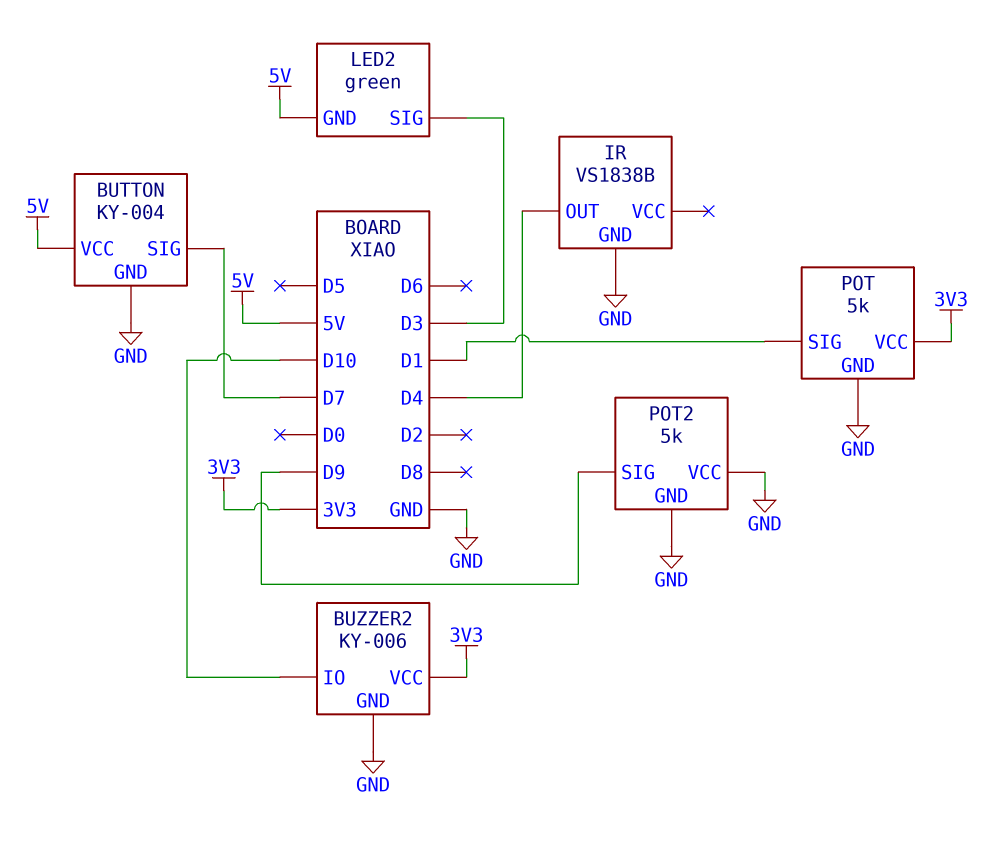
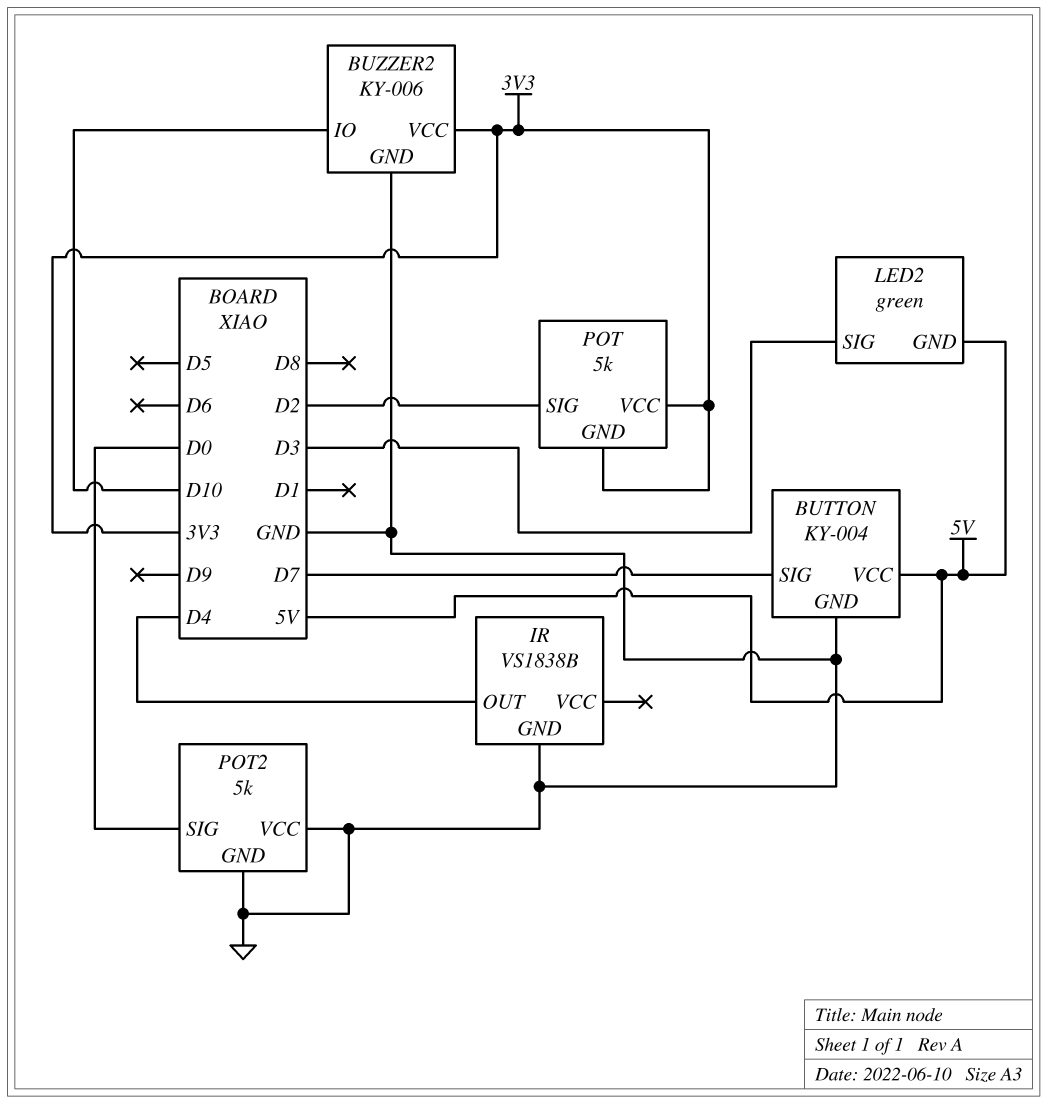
POT pin GND: GND -> 3V3
POT pin SIG: D1 -> D2
POT2 pin SIG: D9 -> D0

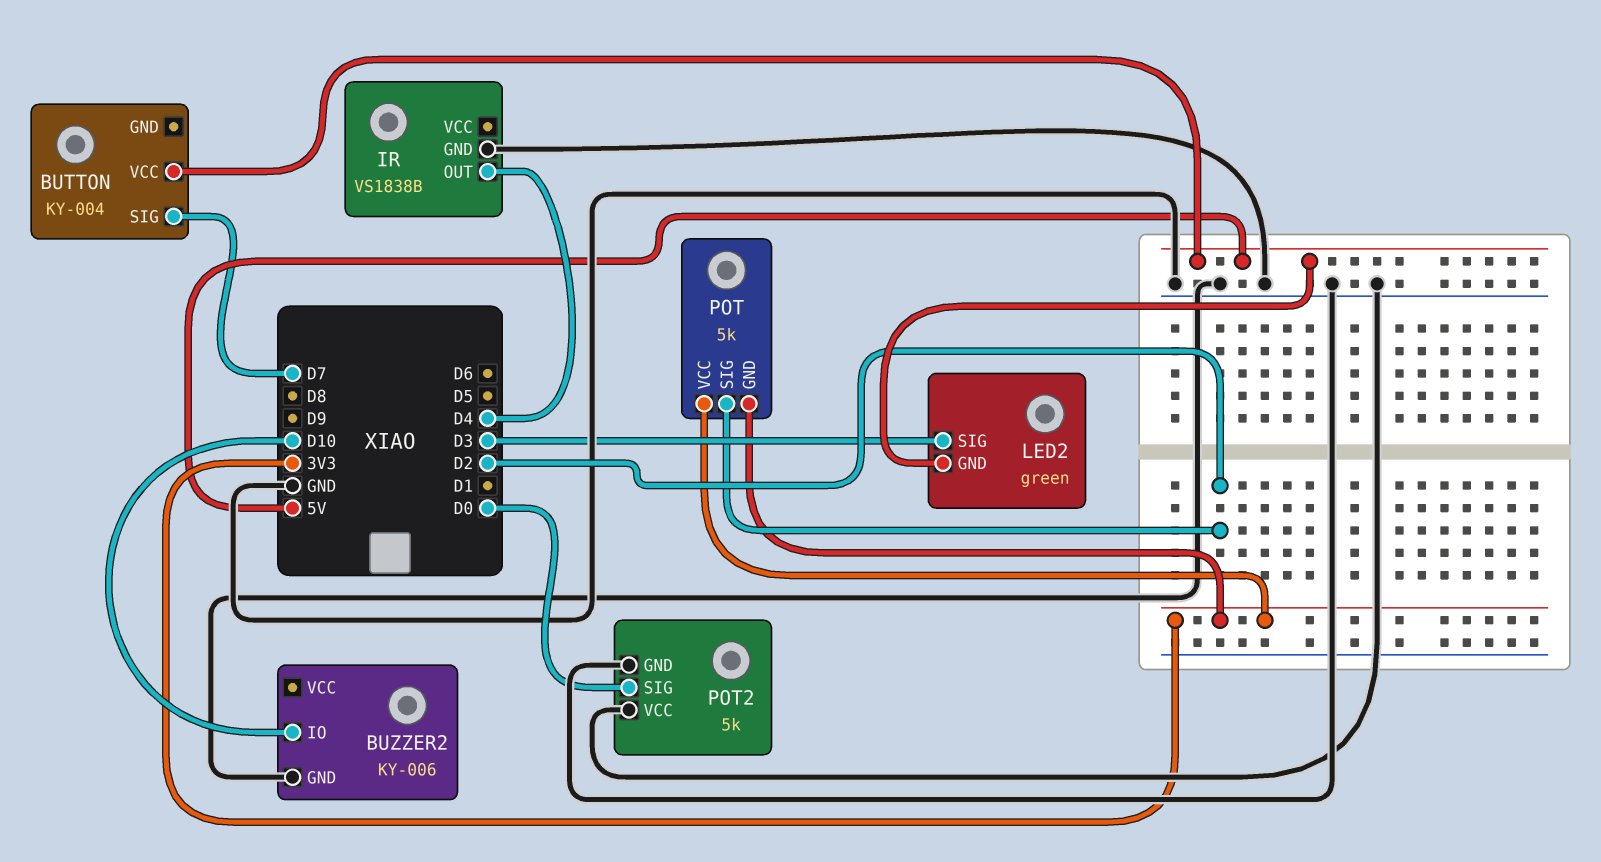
BUTTON pin GND: GND -> none
BUZZER2 pin VCC: 3V3 -> none

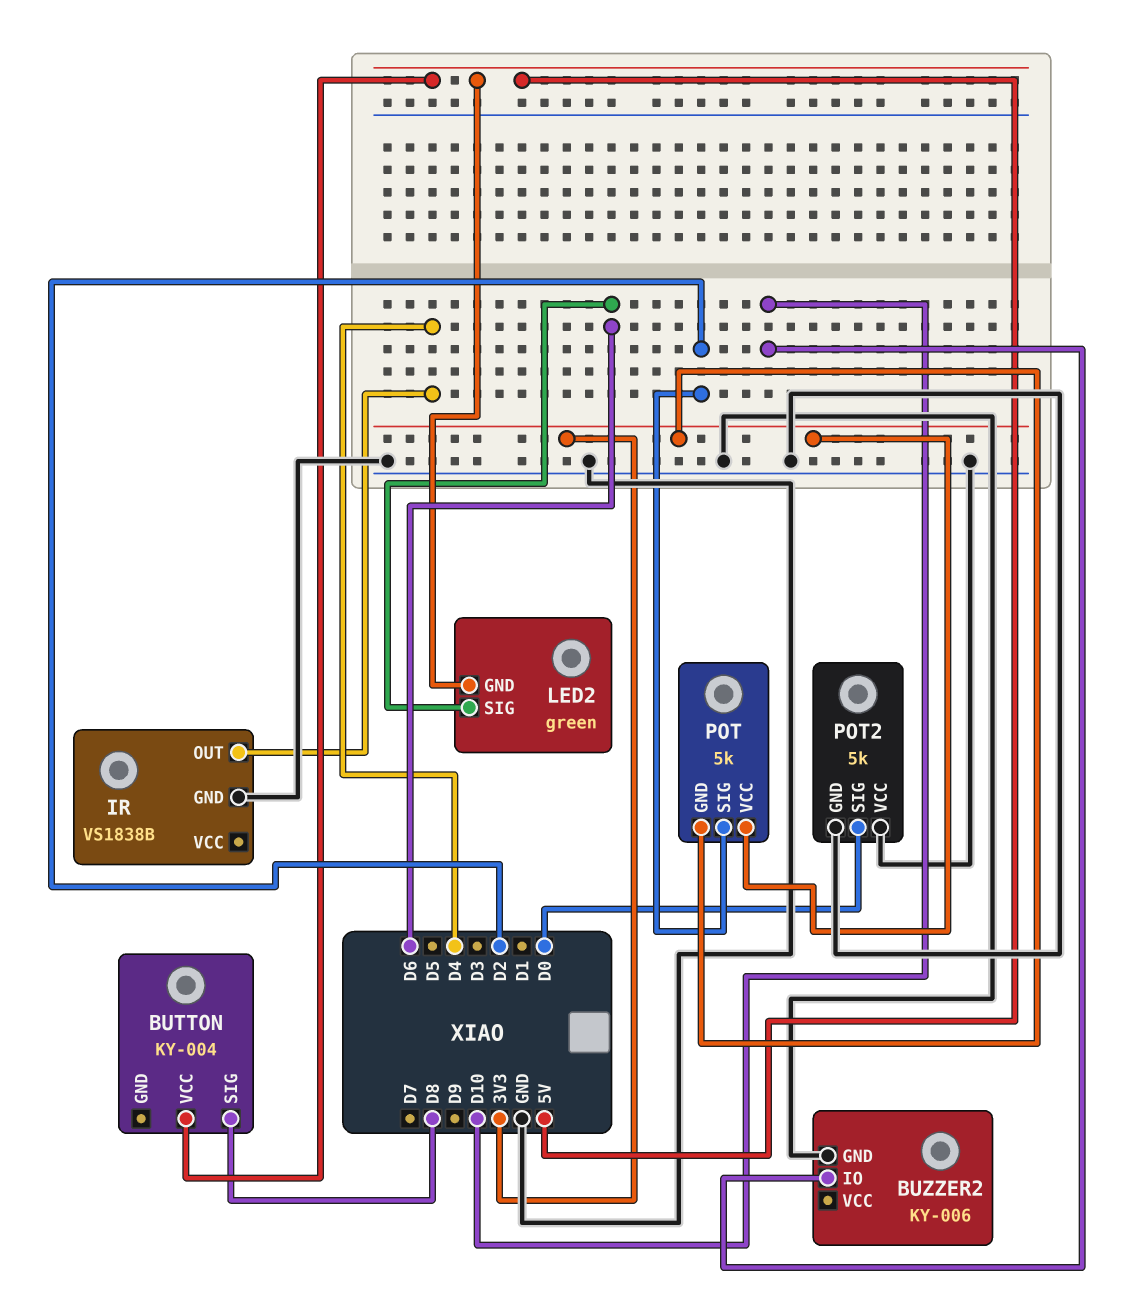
BUTTON pin SIG: D7 -> D8
LED2 pin SIG: D3 -> D6

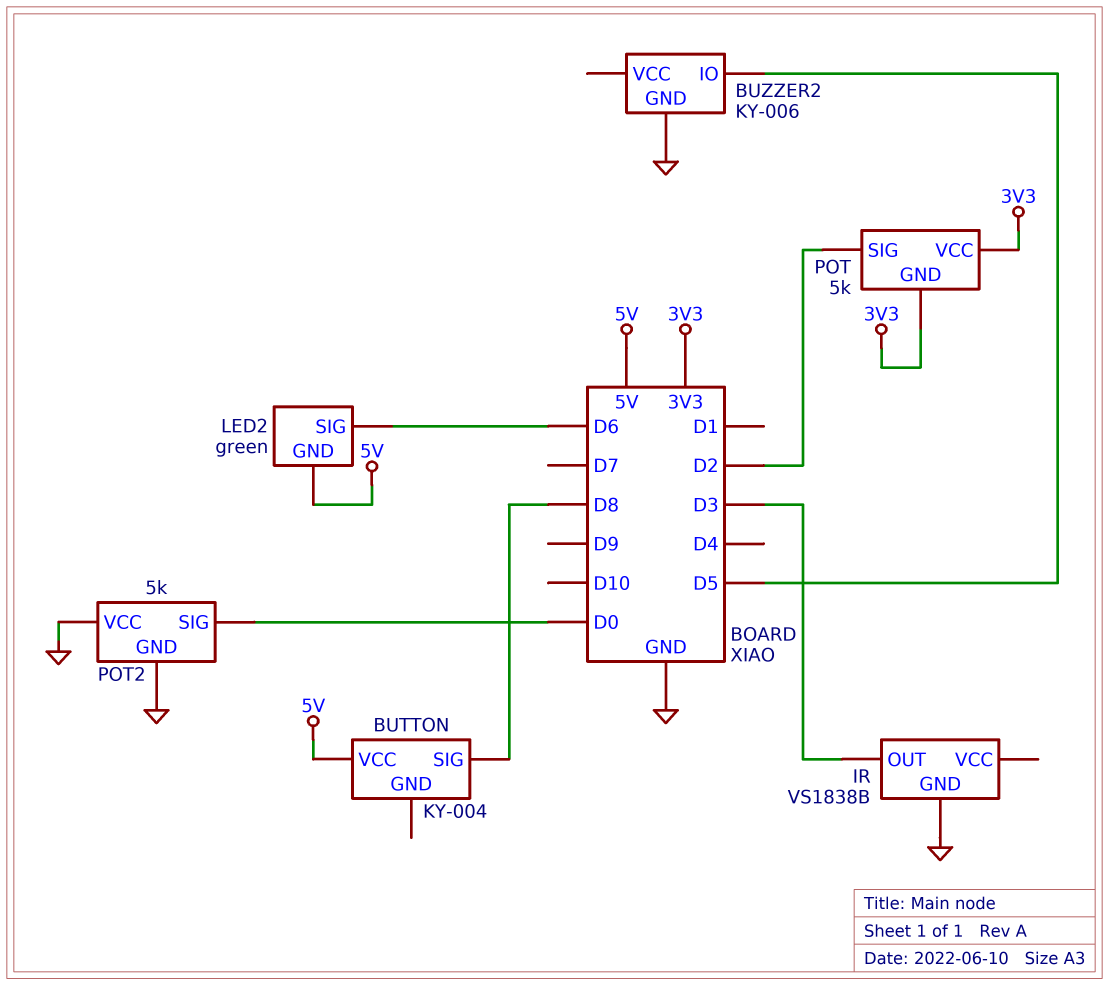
BUZZER2 pin IO: D10 -> D5
IR pin OUT: D4 -> D3

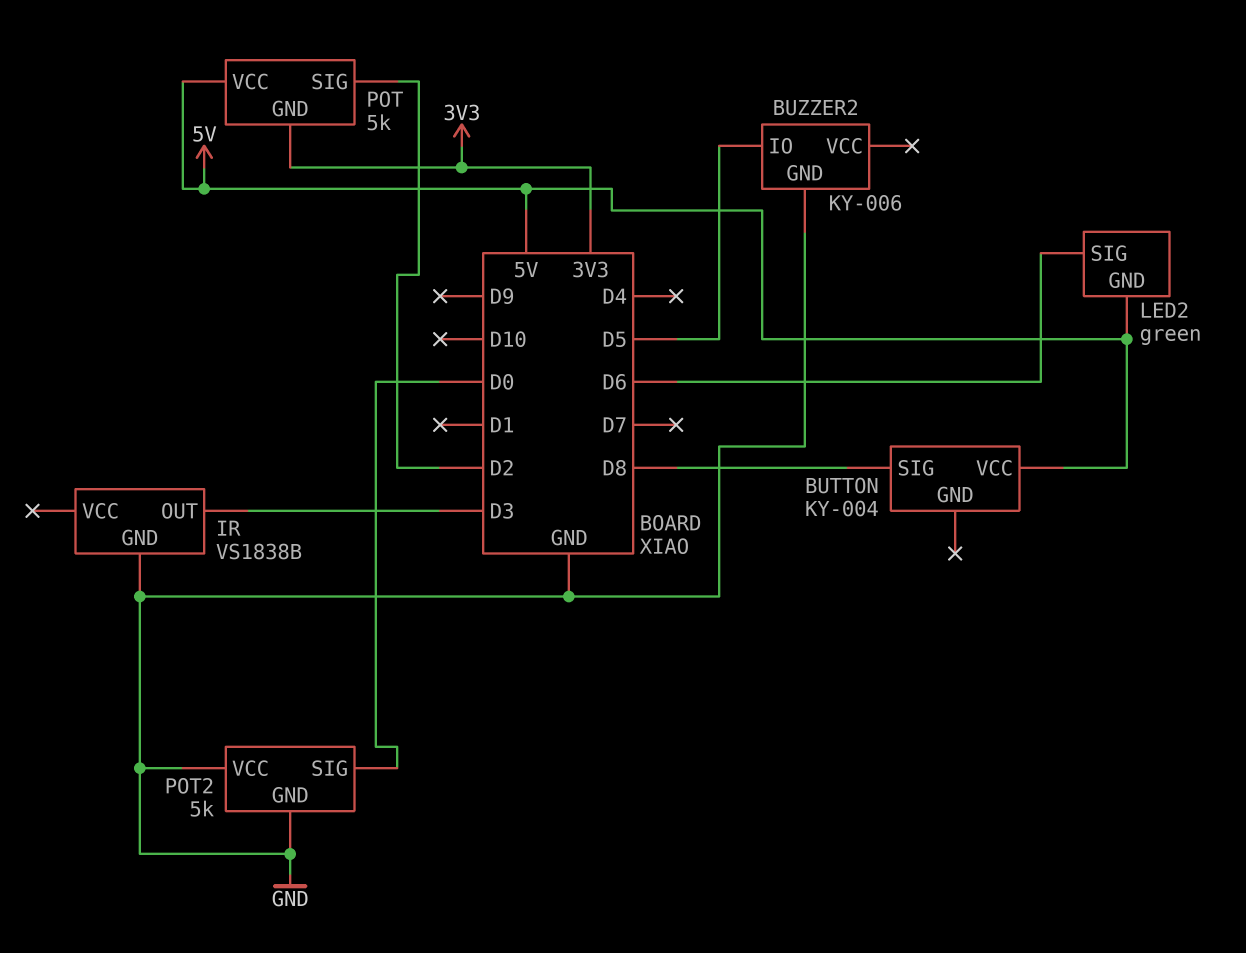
POT pin VCC: 3V3 -> 5V

